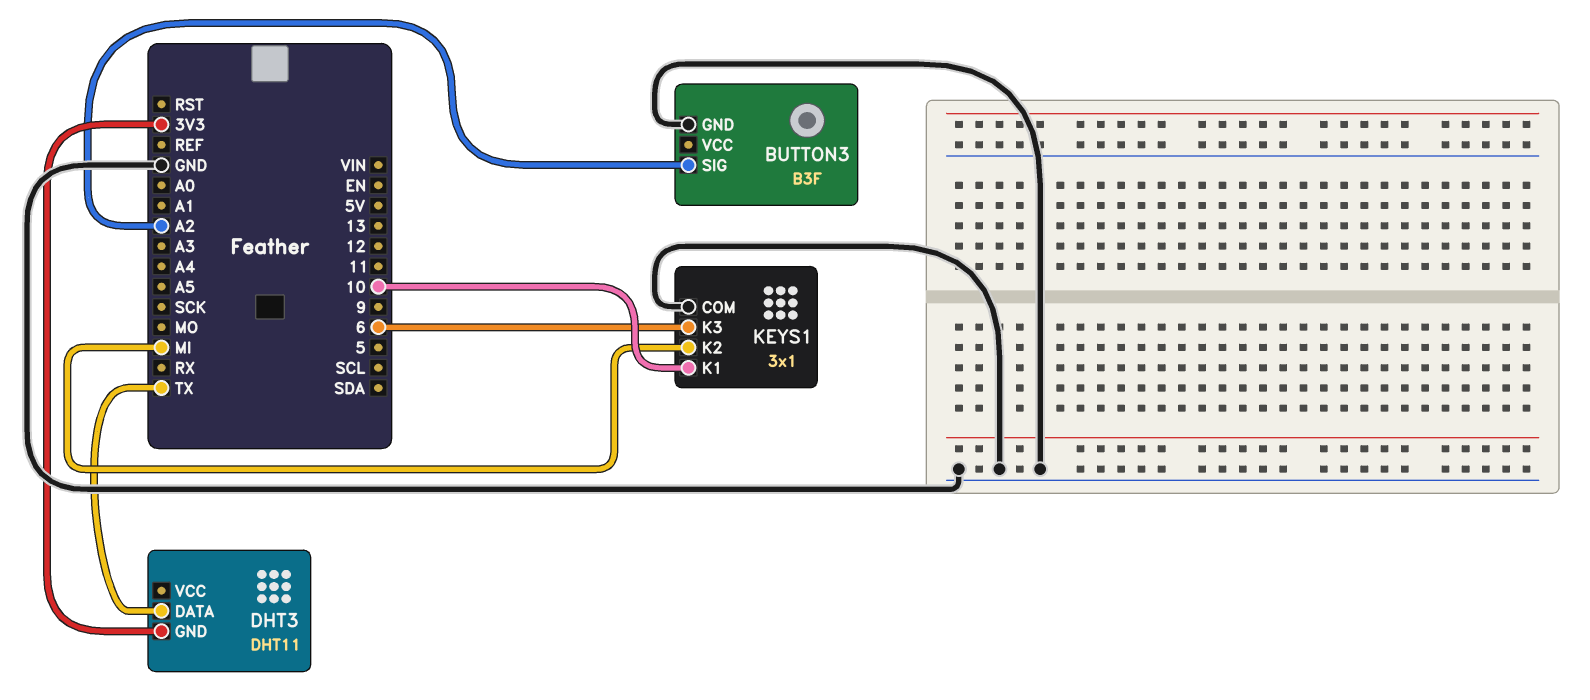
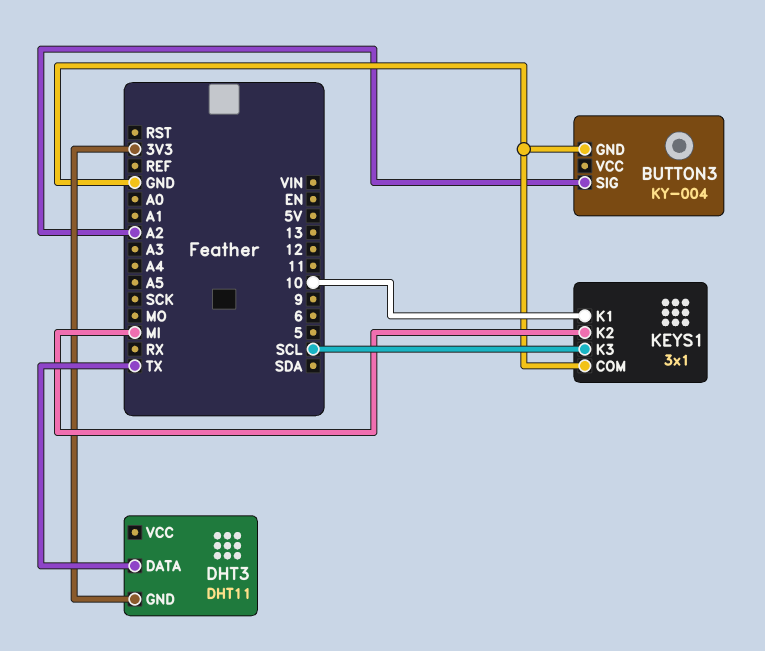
BUTTON3: B3F -> KY-004
KEYS1 pin K3: 6 -> SCL

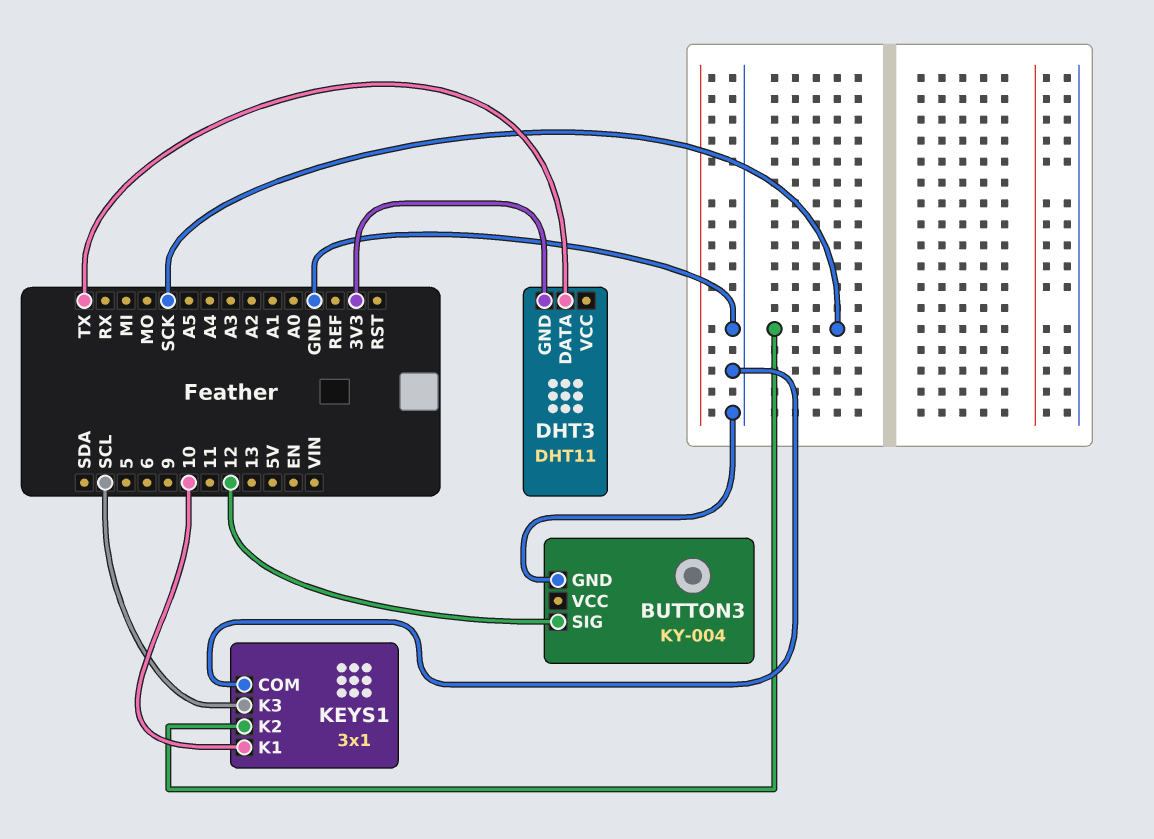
BUTTON3 pin SIG: A2 -> 12
KEYS1 pin K2: MI -> SCK

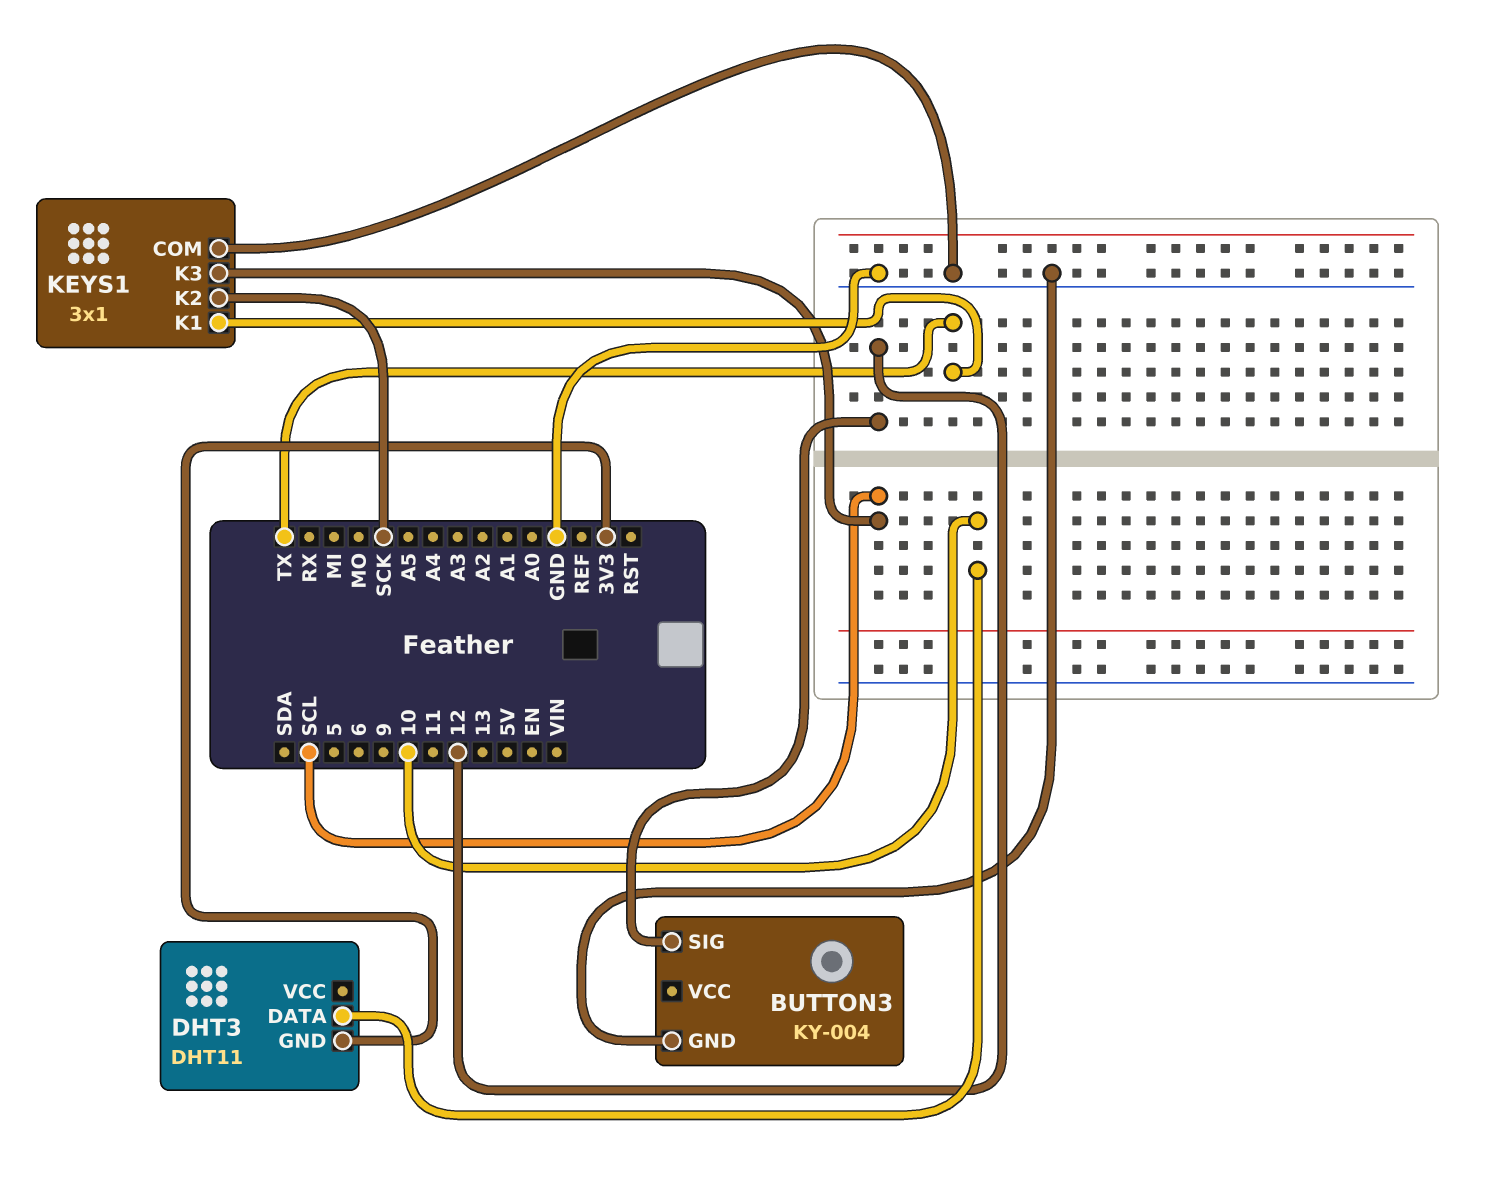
DHT3 pin DATA: TX -> 10
KEYS1 pin K1: 10 -> TX

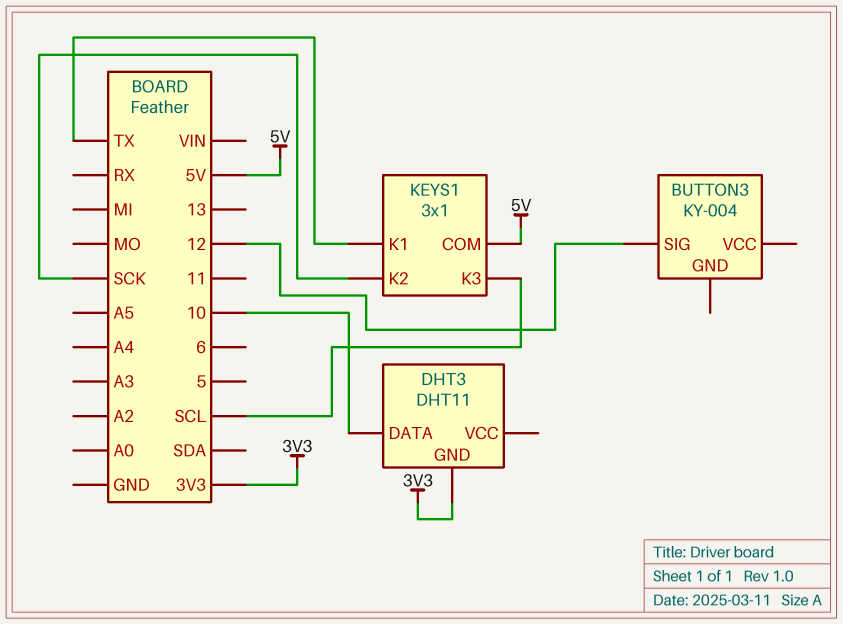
BUTTON3 pin GND: GND -> none
KEYS1 pin COM: GND -> 5V

